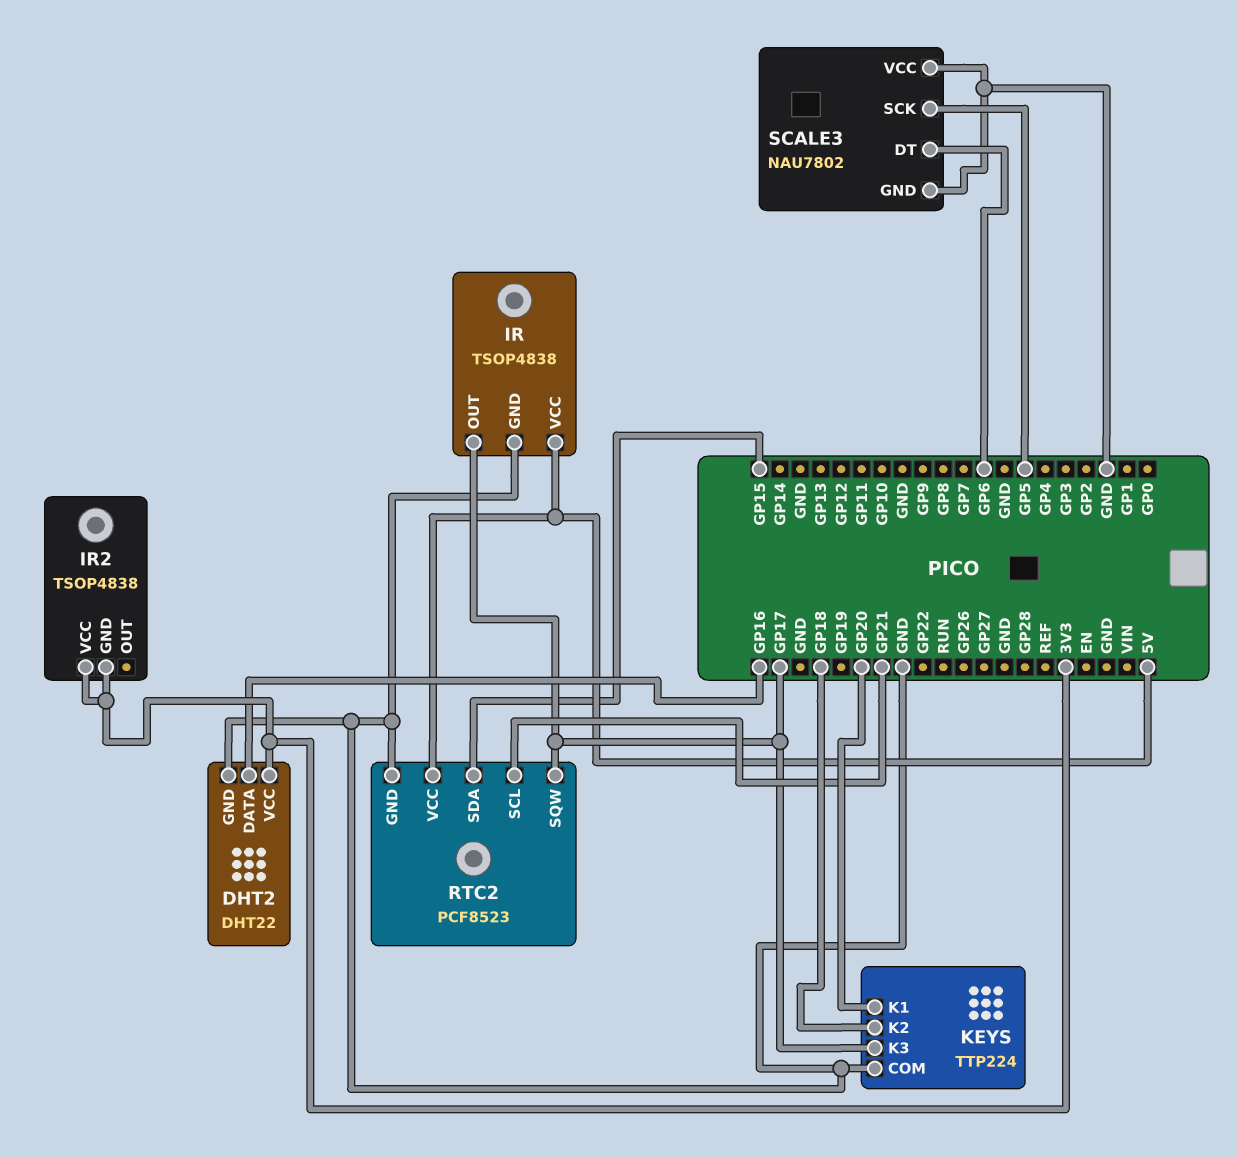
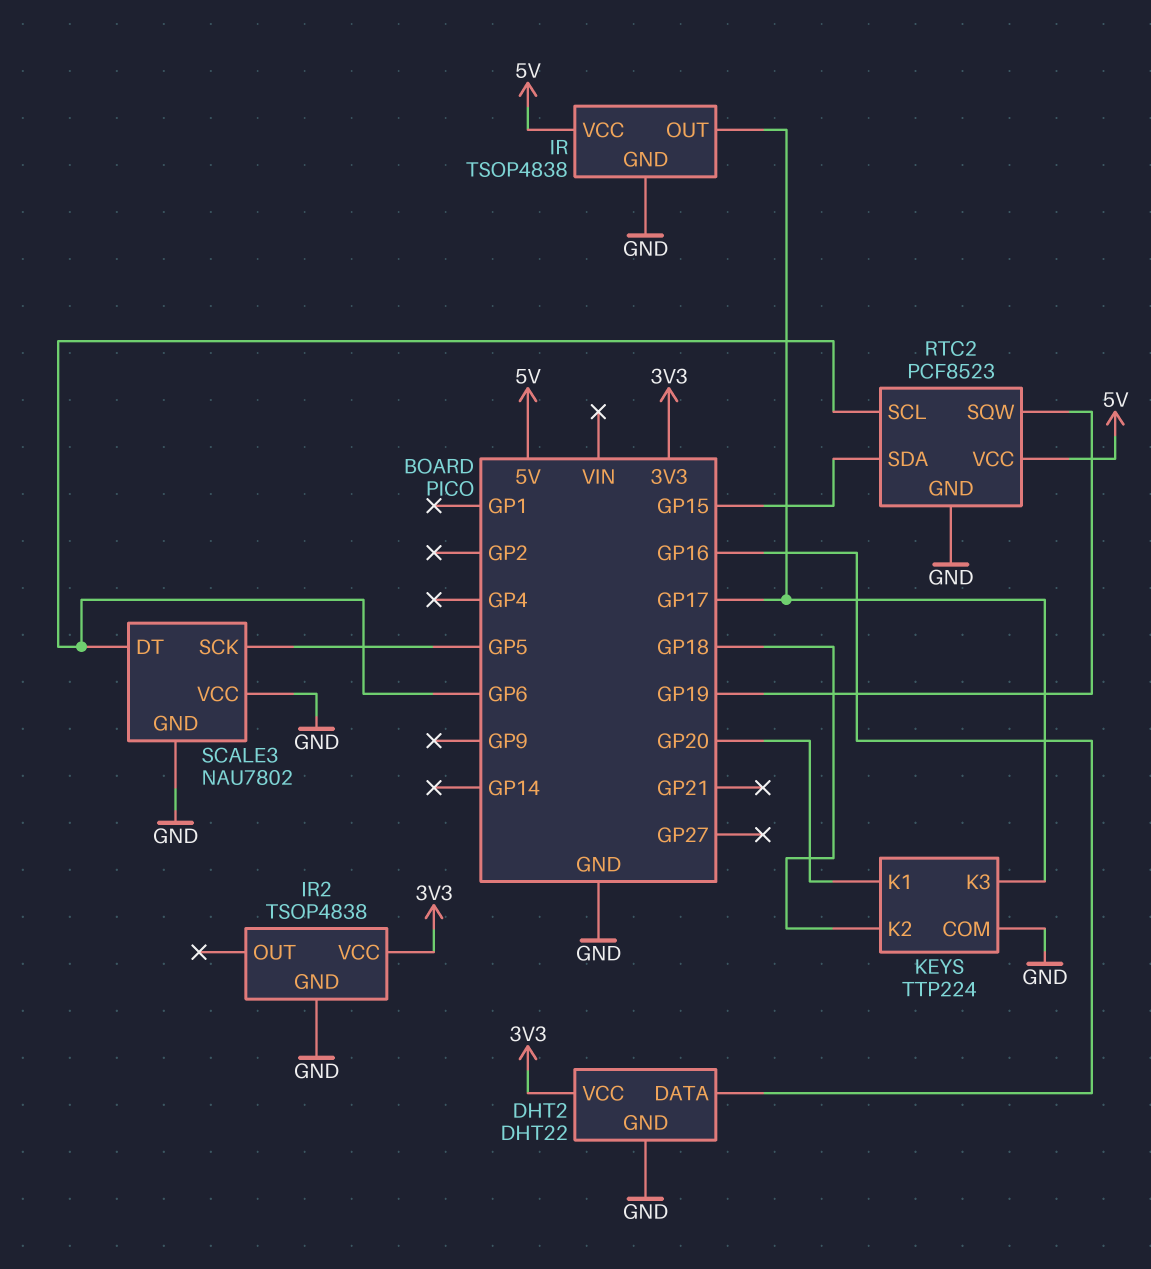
IR2 pin GND: 3V3 -> GND
RTC2 pin SCL: GP21 -> GP6
RTC2 pin SQW: GP17 -> GP19

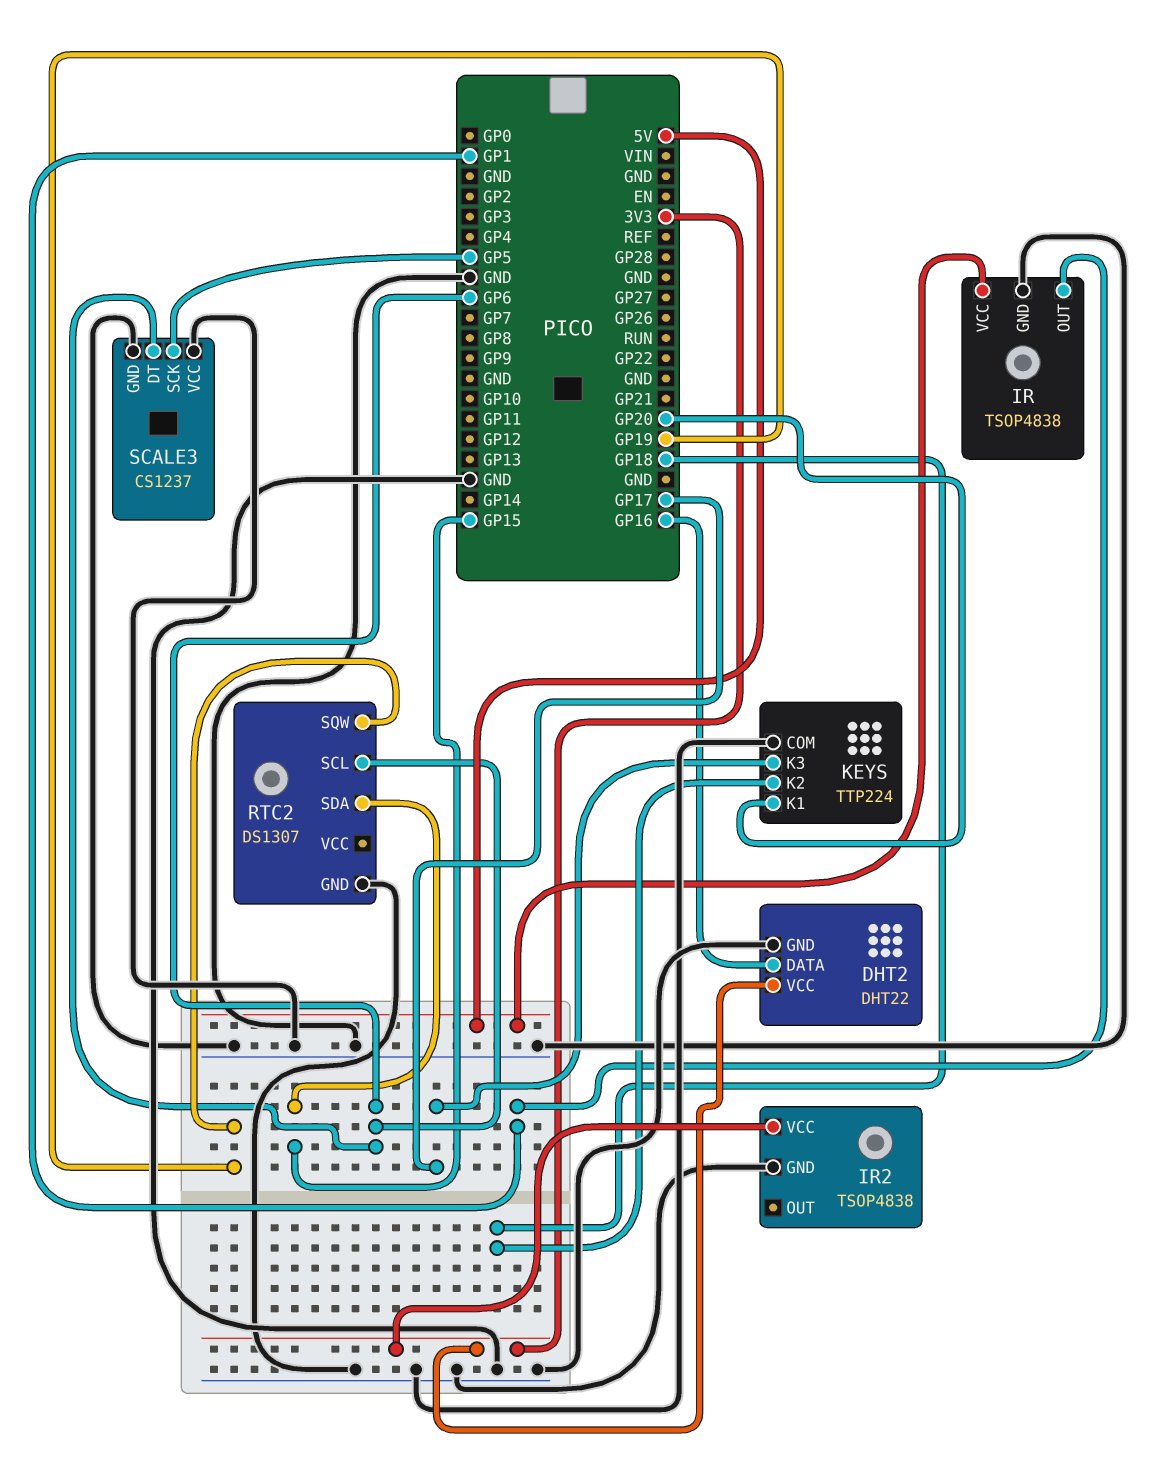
IR pin OUT: GP17 -> GP1
RTC2: PCF8523 -> DS1307
RTC2 pin VCC: 5V -> none
SCALE3: NAU7802 -> CS1237

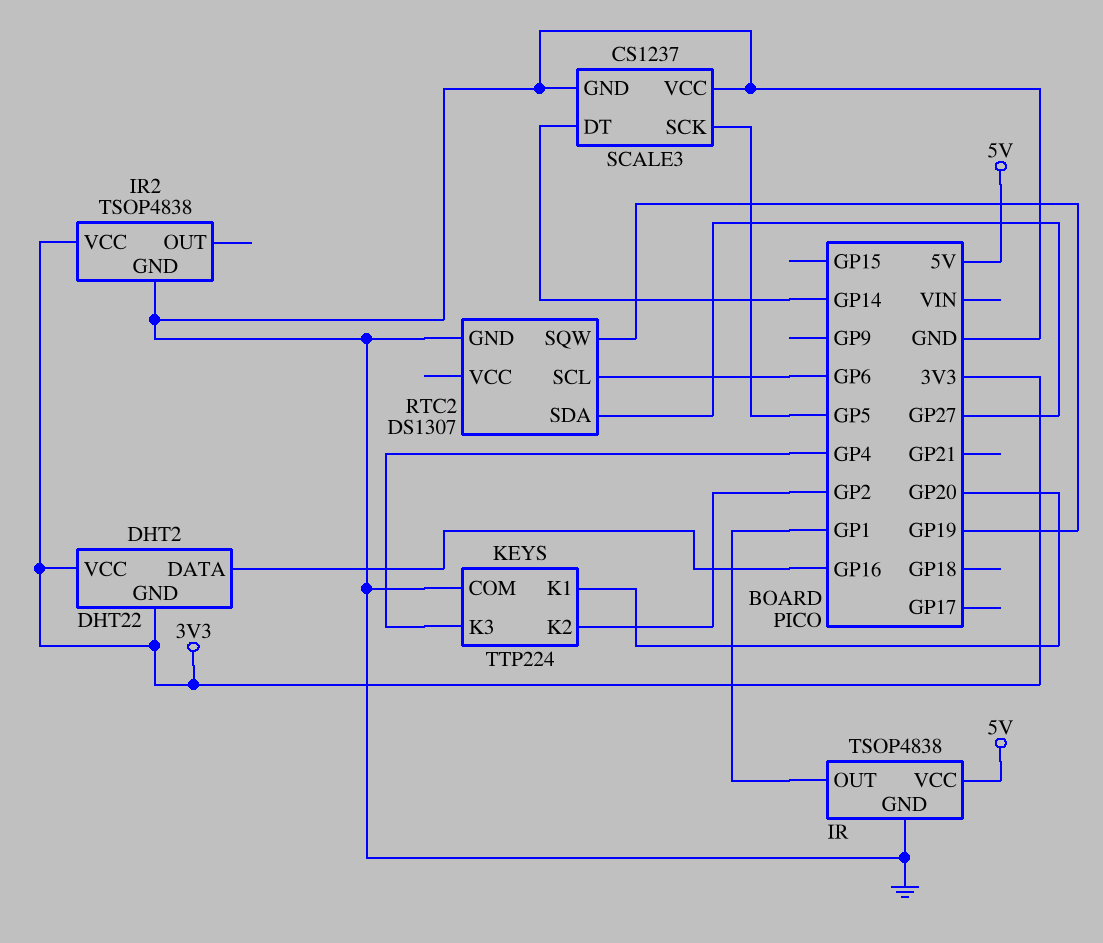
DHT2 pin GND: GND -> 3V3
KEYS pin K2: GP18 -> GP2
KEYS pin K3: GP17 -> GP4
RTC2 pin SDA: GP15 -> GP27
SCALE3 pin DT: GP6 -> GP14

